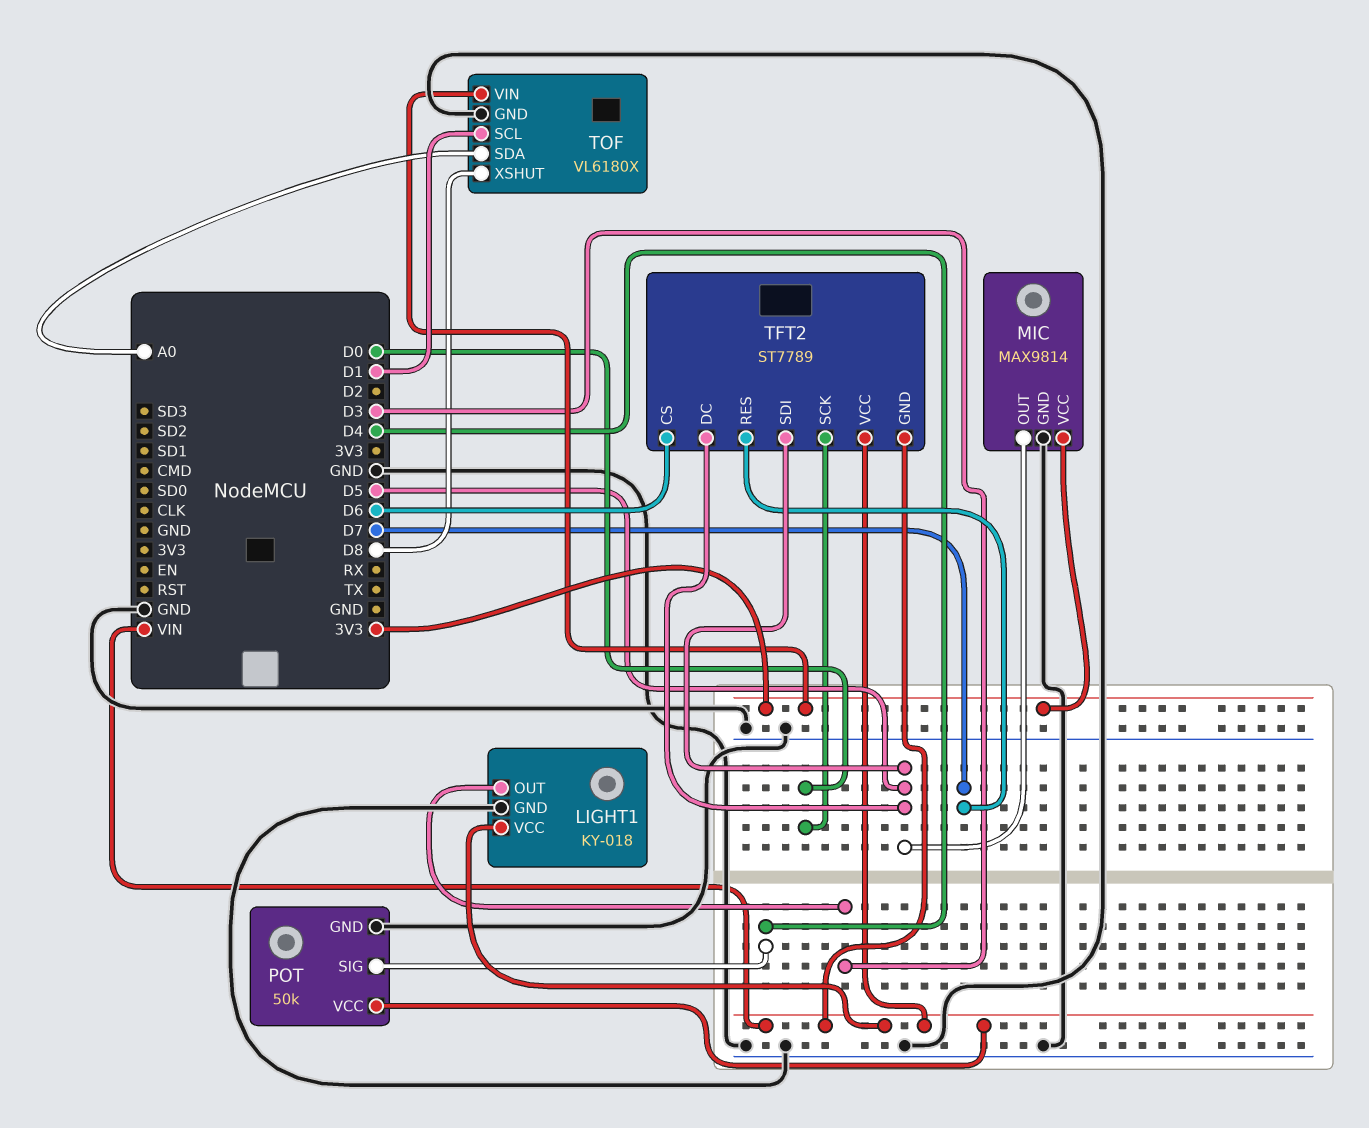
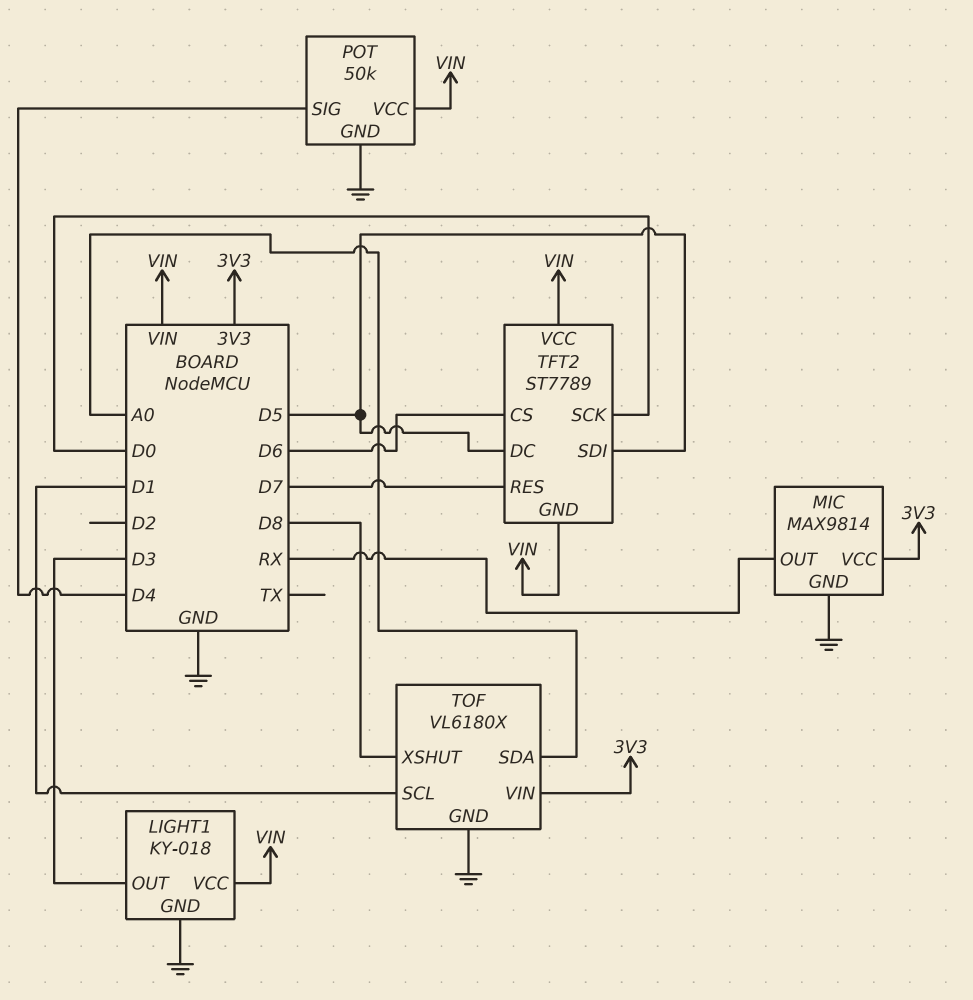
MIC pin OUT: D5 -> RX

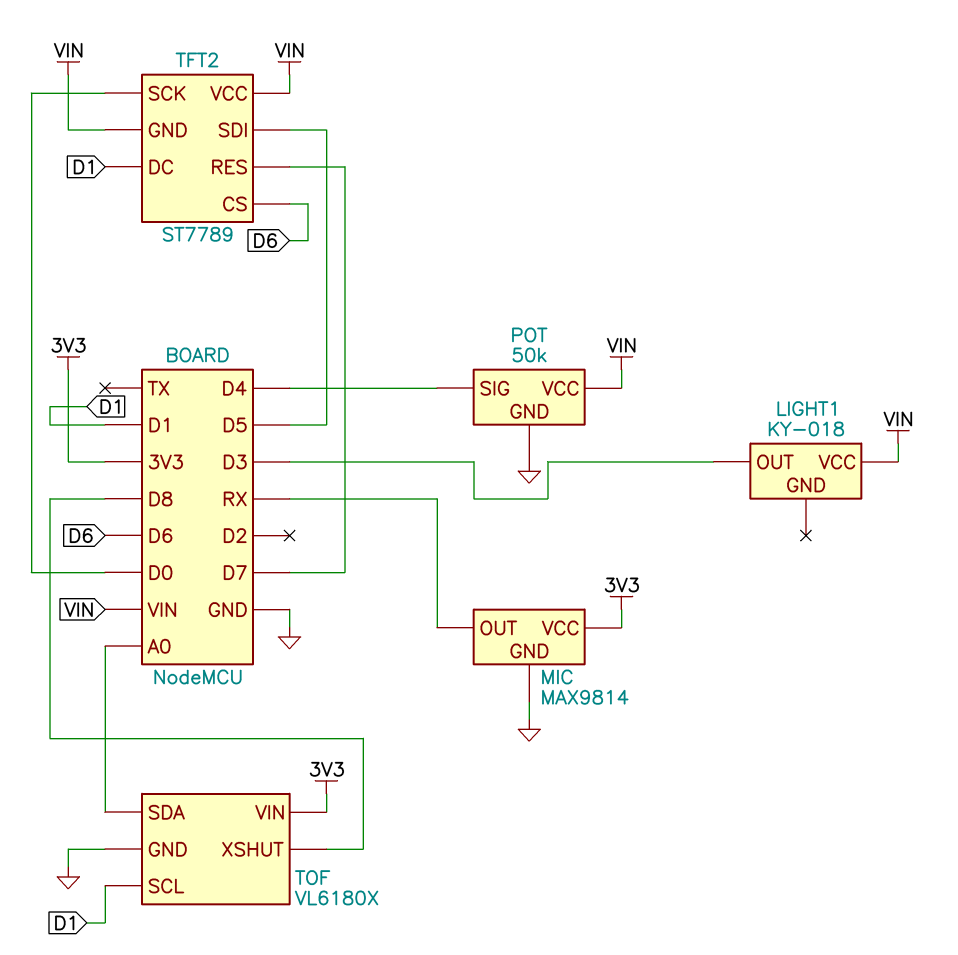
LIGHT1 pin GND: GND -> none
TFT2 pin DC: D5 -> D1

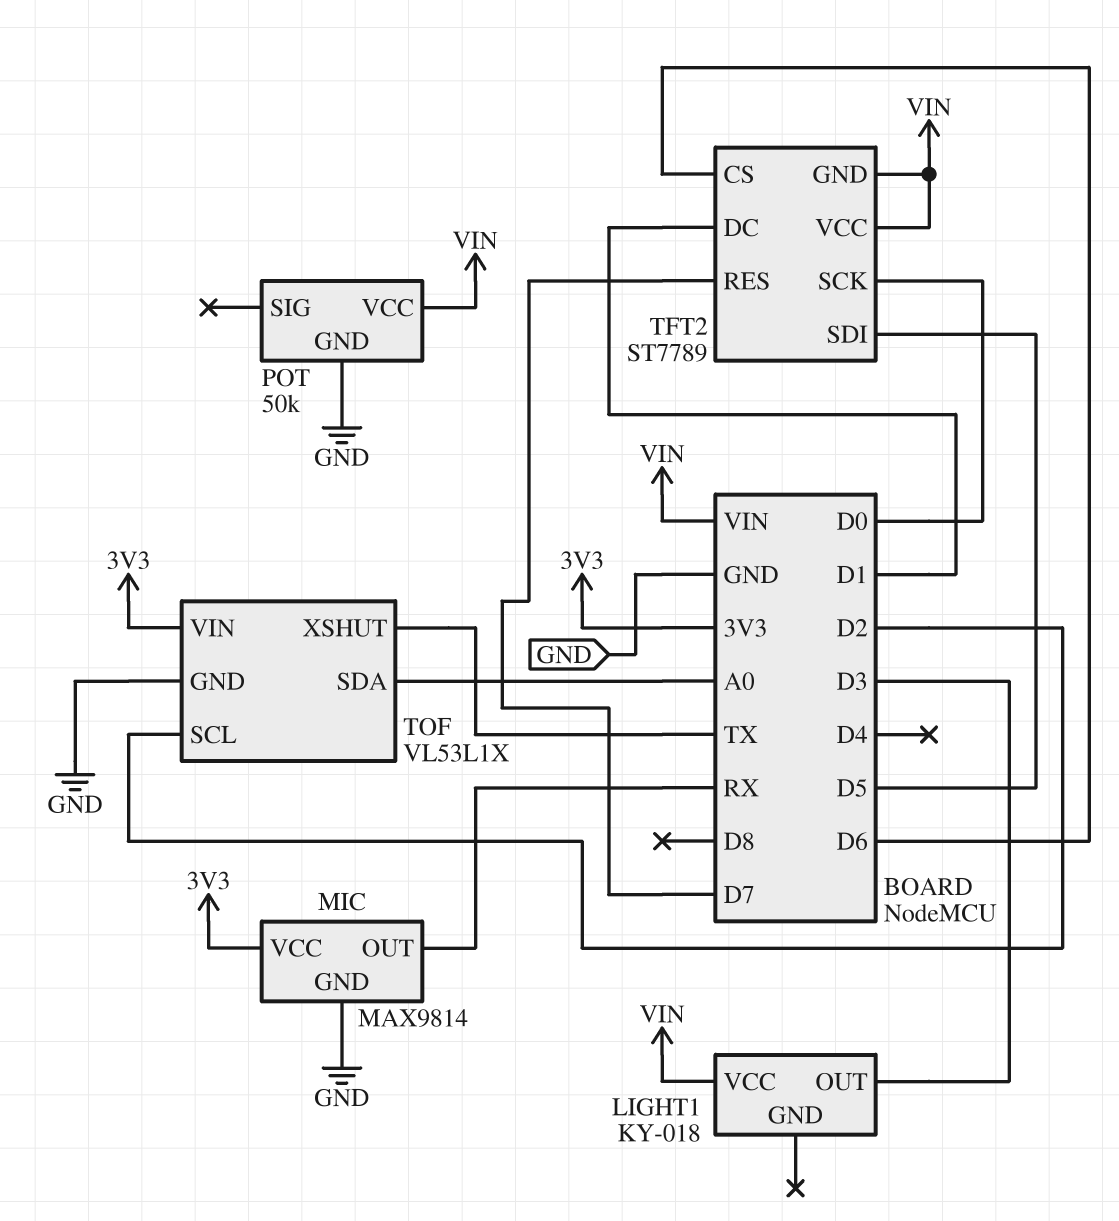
POT pin SIG: D4 -> none
TOF: VL6180X -> VL53L1X
TOF pin SCL: D1 -> D2
TOF pin XSHUT: D8 -> TX

